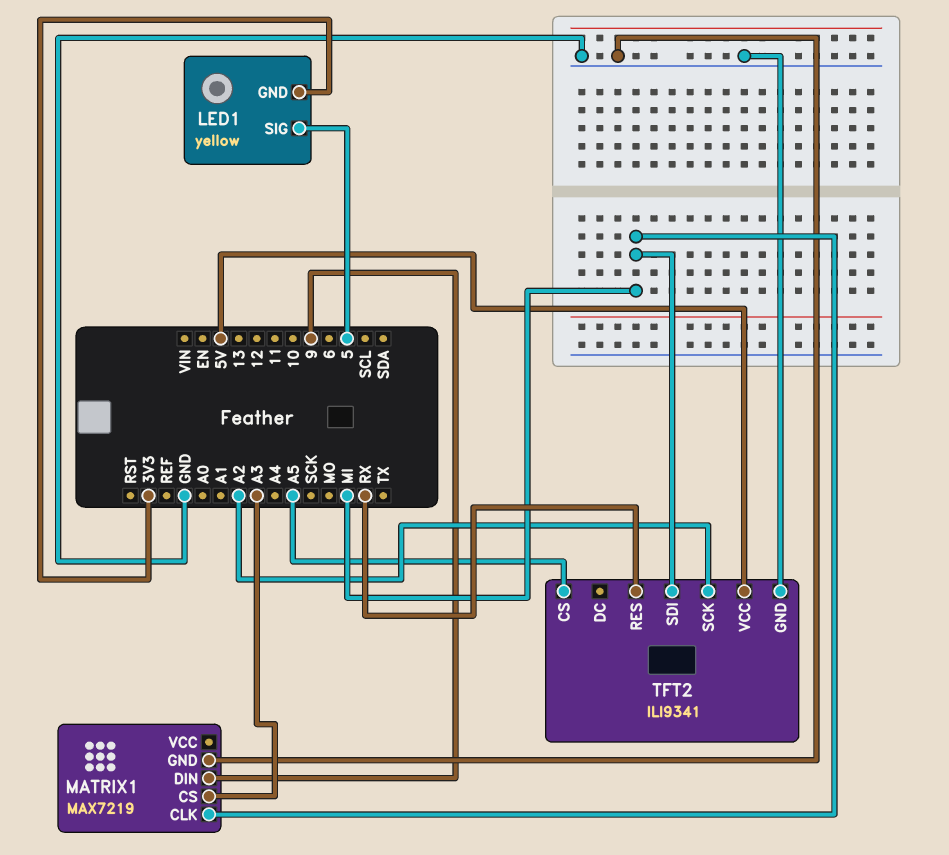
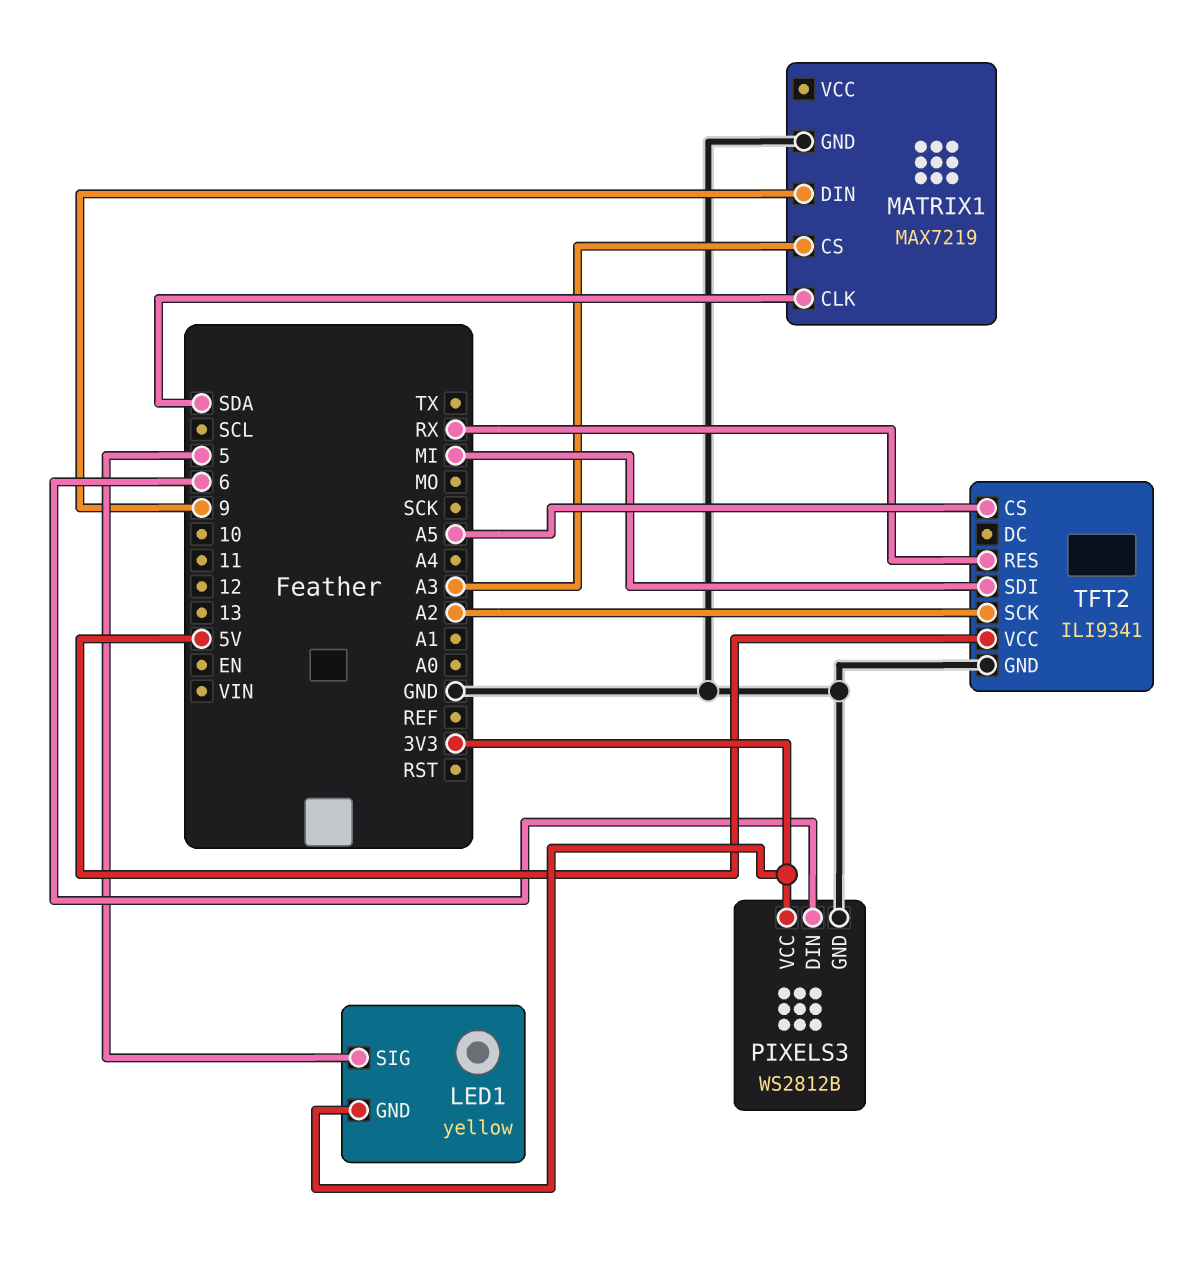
MATRIX1 pin CLK: MI -> SDA
PIXELS3: none -> WS2812B
PIXELS3 pin DIN: none -> 6
PIXELS3 pin GND: none -> GND
PIXELS3 pin VCC: none -> 3V3

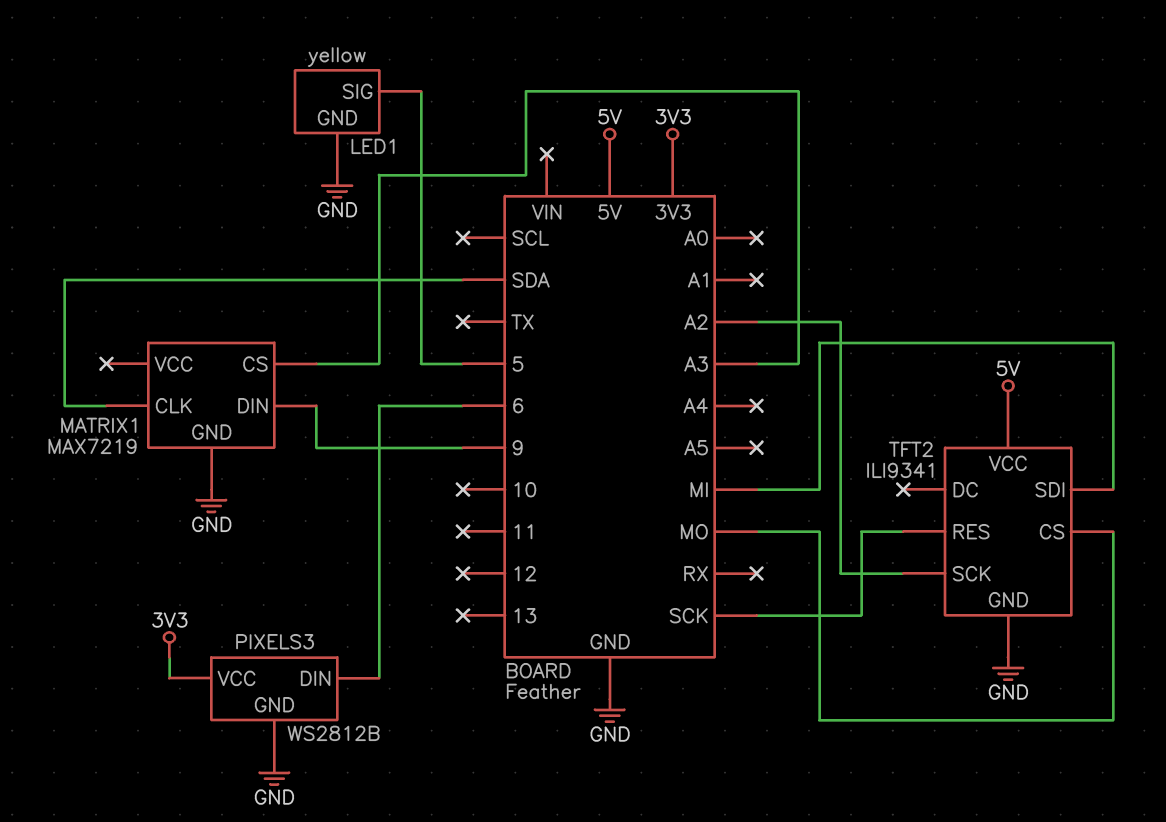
LED1 pin GND: 3V3 -> GND
TFT2 pin CS: A5 -> MO
TFT2 pin RES: RX -> SCK

